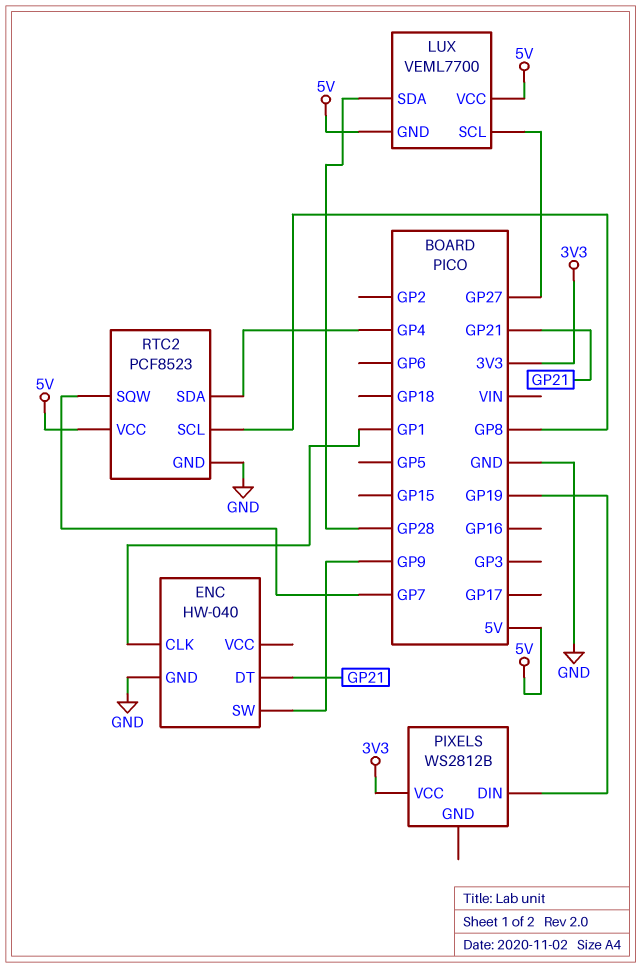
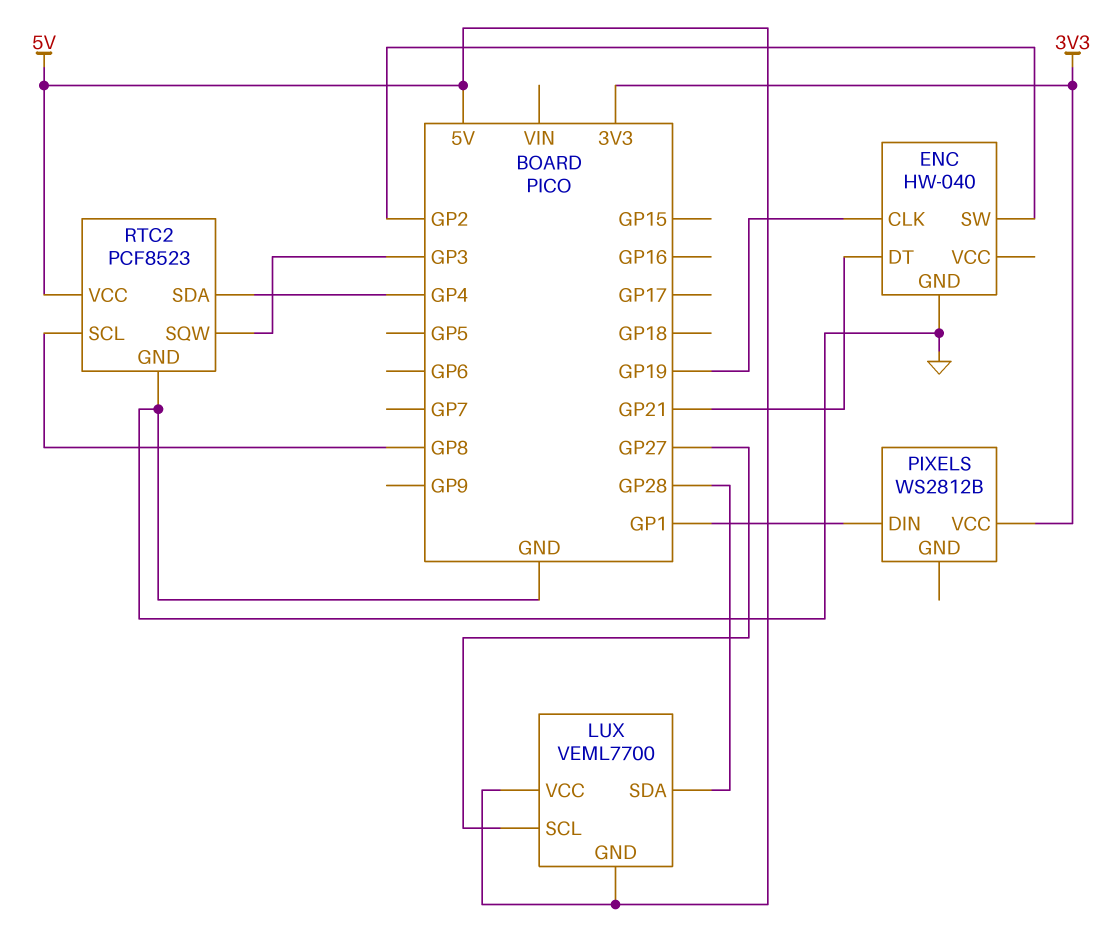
ENC pin CLK: GP1 -> GP19
ENC pin SW: GP9 -> GP2
PIXELS pin DIN: GP19 -> GP1
RTC2 pin SQW: GP7 -> GP3

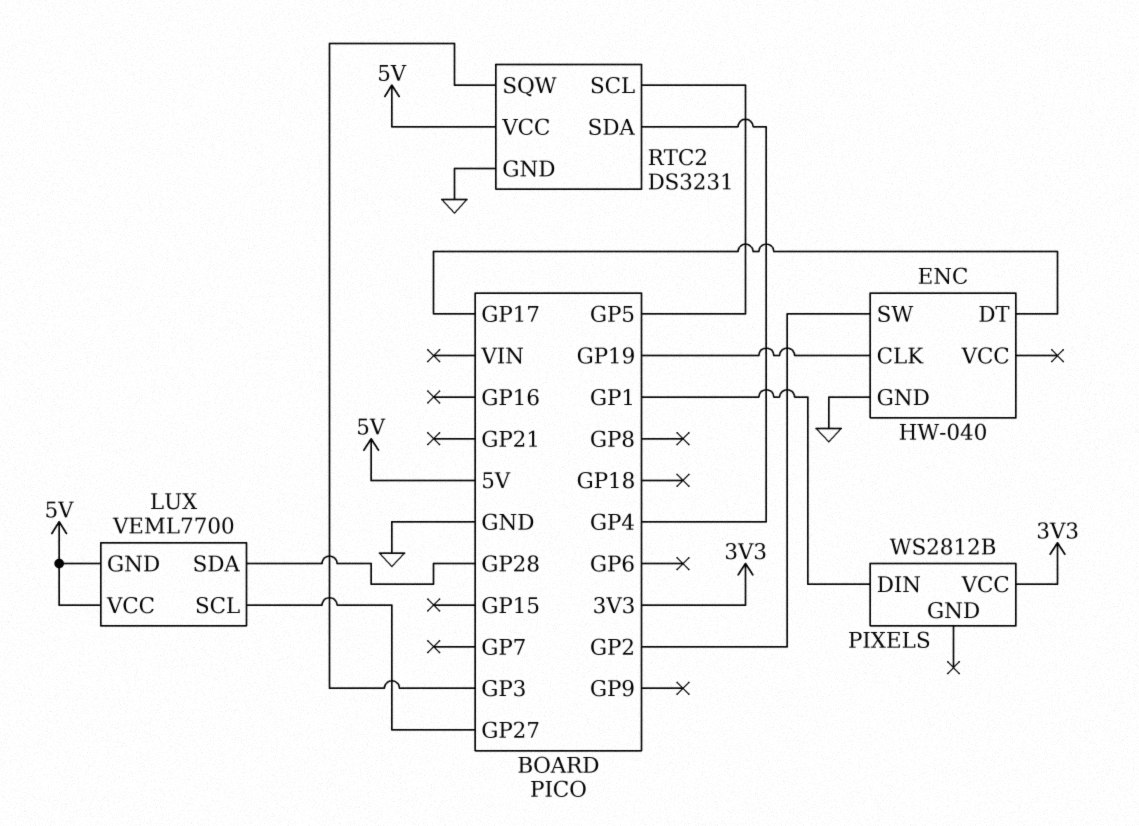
ENC pin DT: GP21 -> GP17
RTC2: PCF8523 -> DS3231
RTC2 pin SCL: GP8 -> GP5

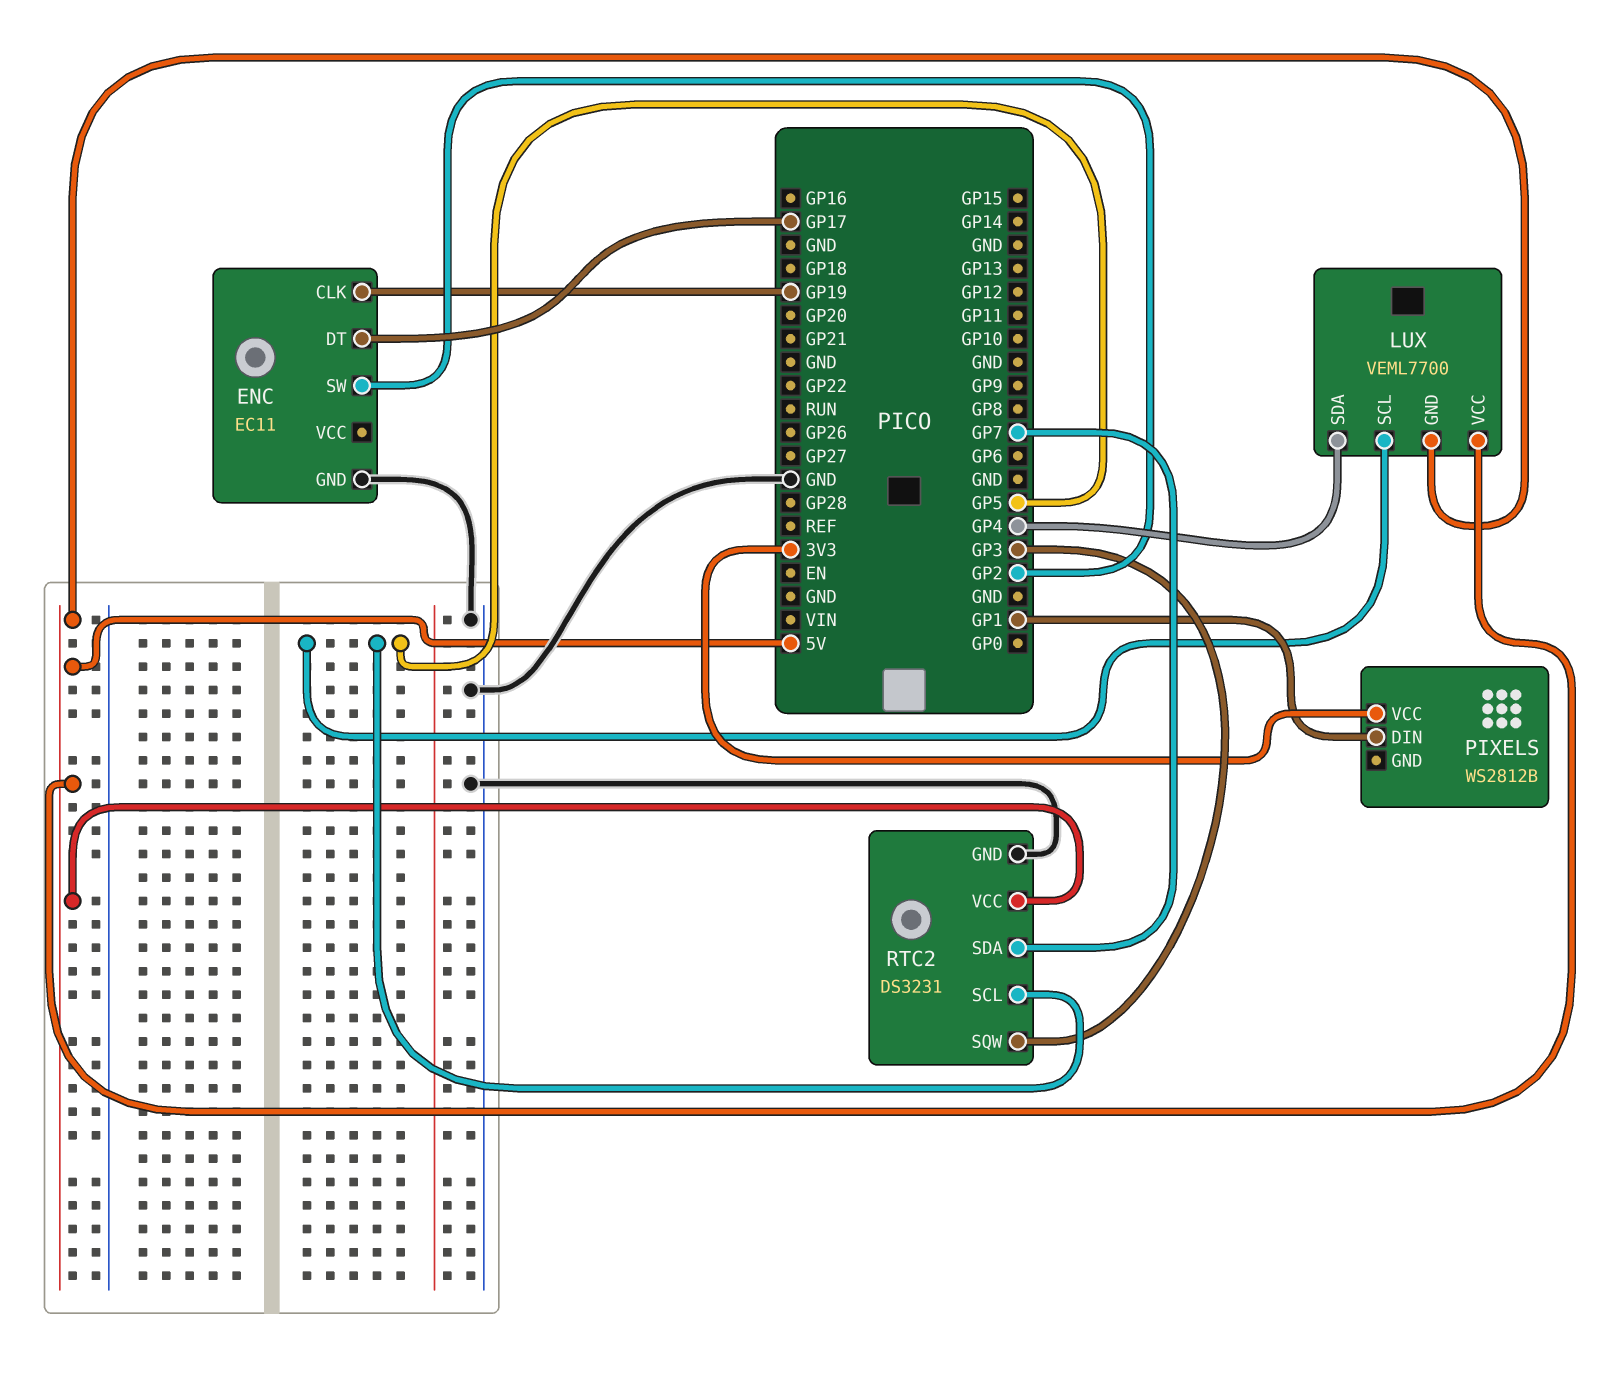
ENC: HW-040 -> EC11
LUX pin SCL: GP27 -> GP5
LUX pin SDA: GP28 -> GP4
RTC2 pin SDA: GP4 -> GP7

